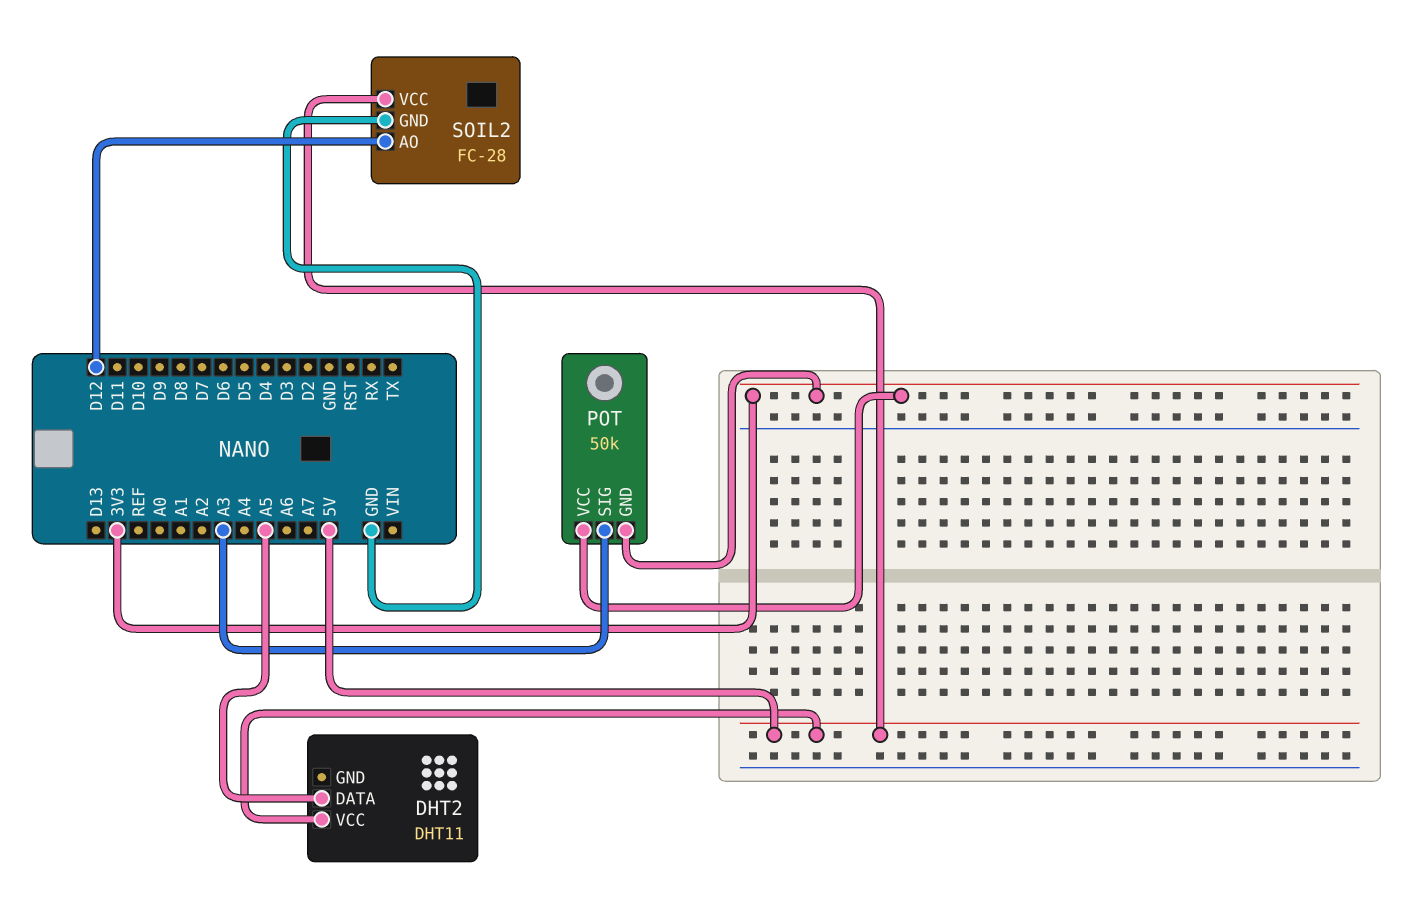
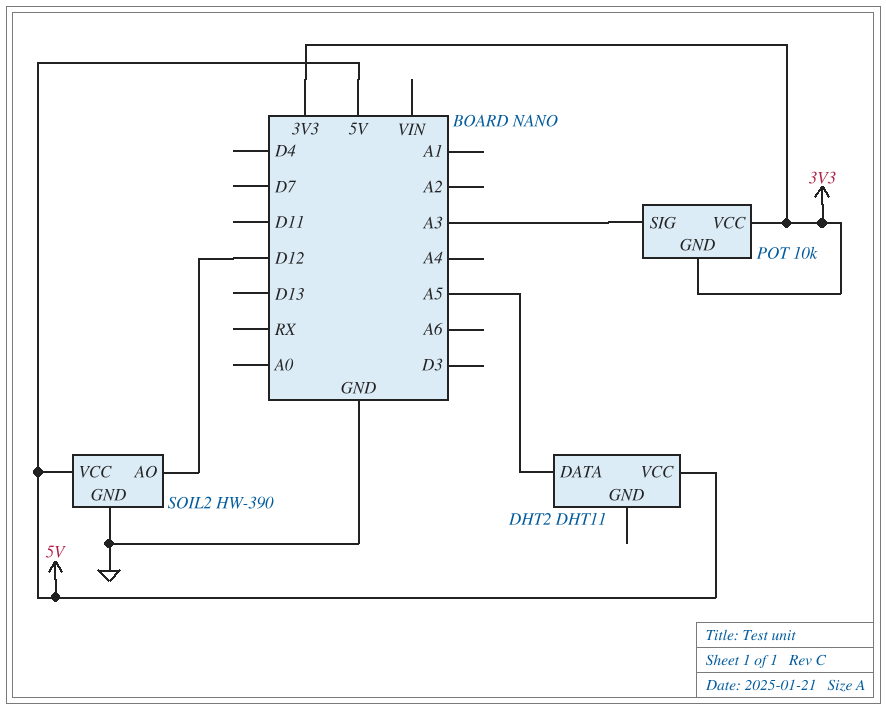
POT: 50k -> 10k
SOIL2: FC-28 -> HW-390

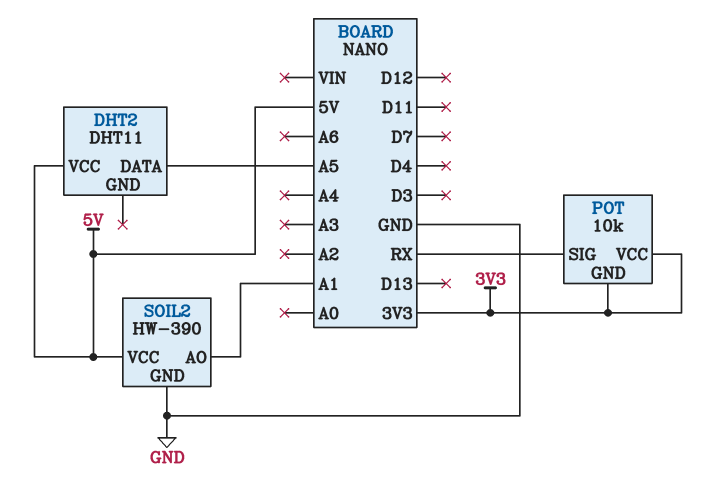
POT pin SIG: A3 -> RX
SOIL2 pin AO: D12 -> A1

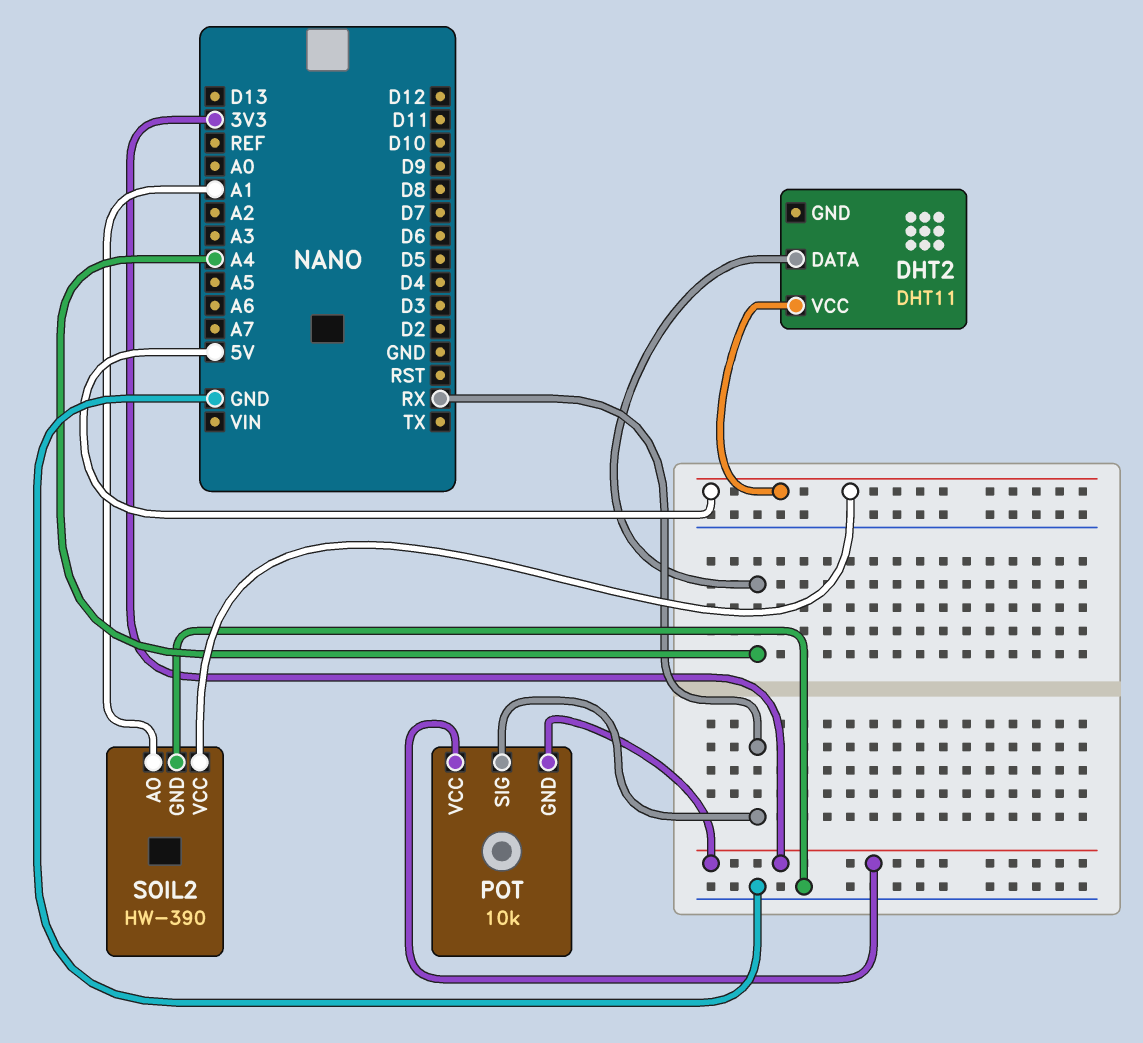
DHT2 pin DATA: A5 -> A4

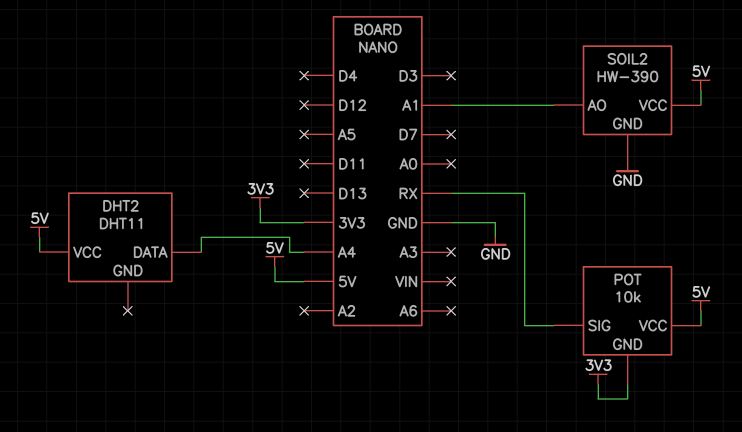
POT pin VCC: 3V3 -> 5V

